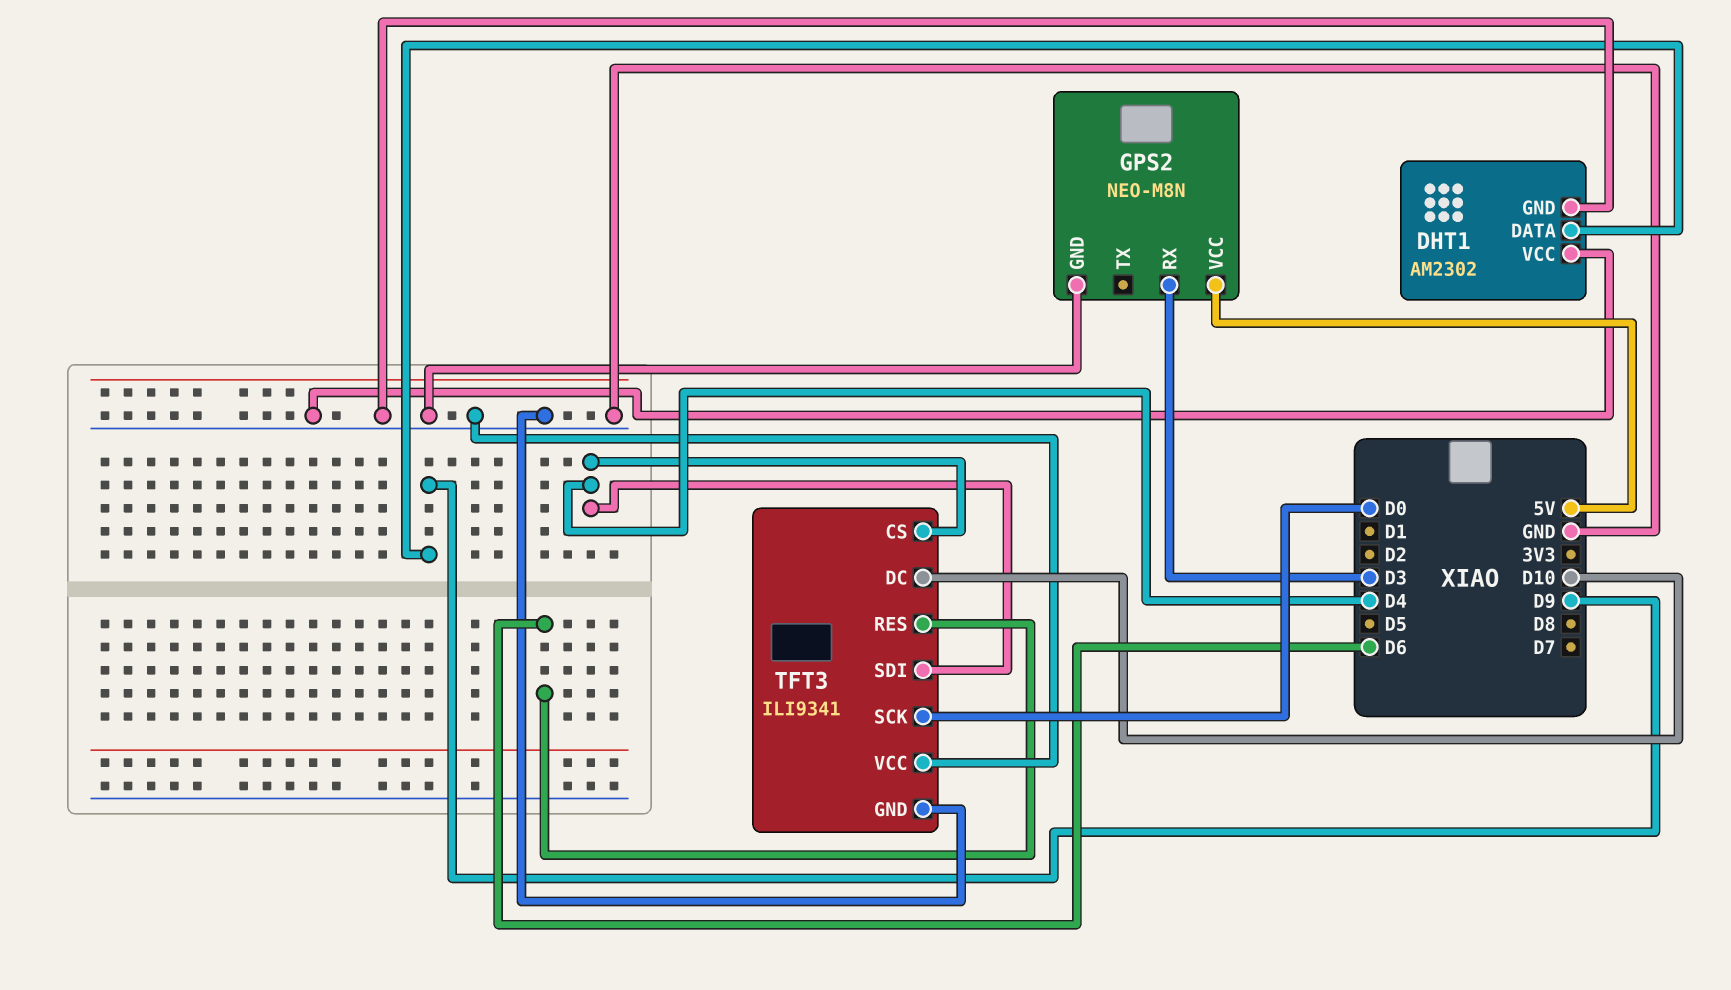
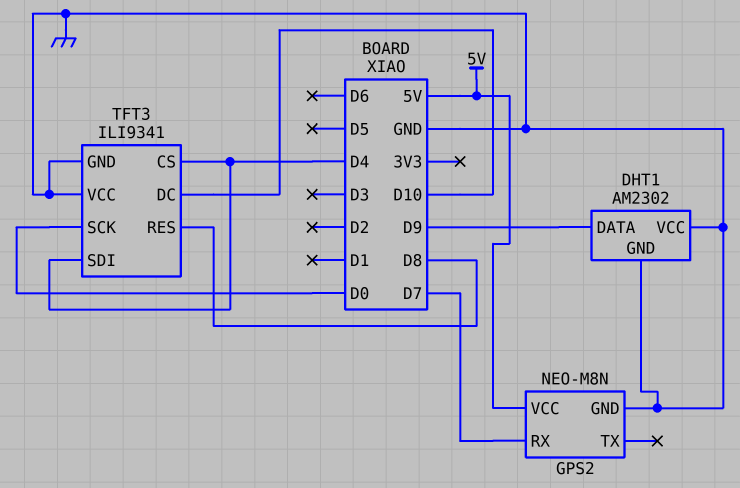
GPS2 pin RX: D3 -> D7
TFT3 pin RES: D6 -> D8

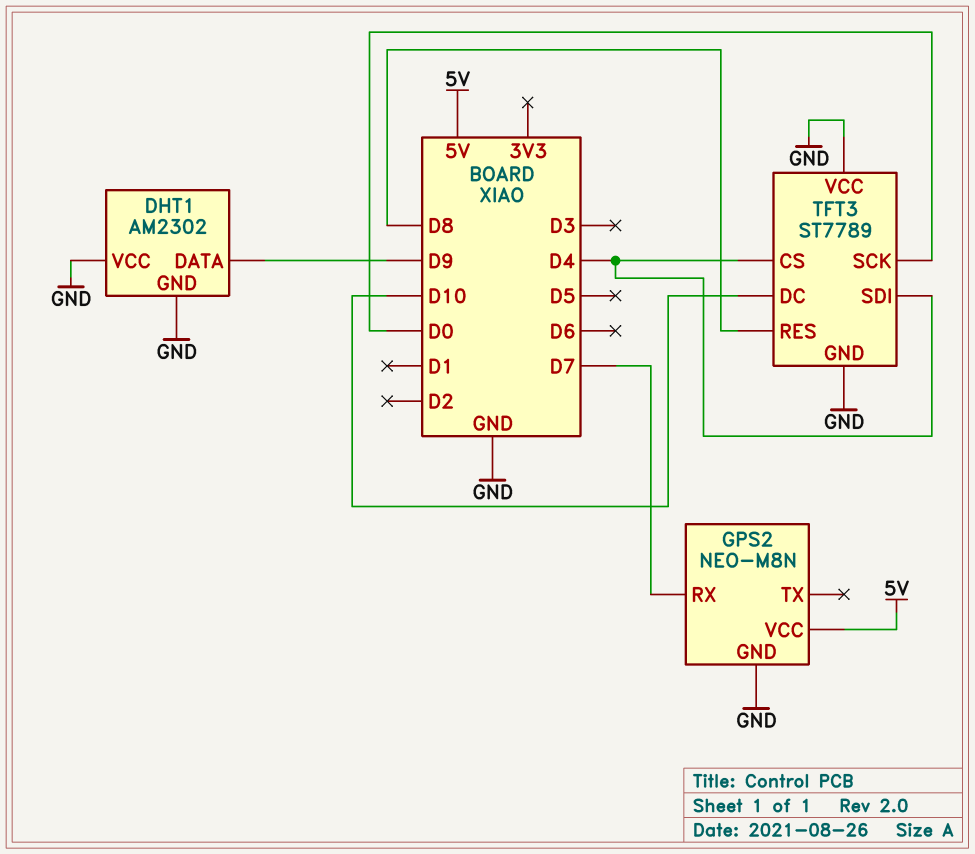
TFT3: ILI9341 -> ST7789

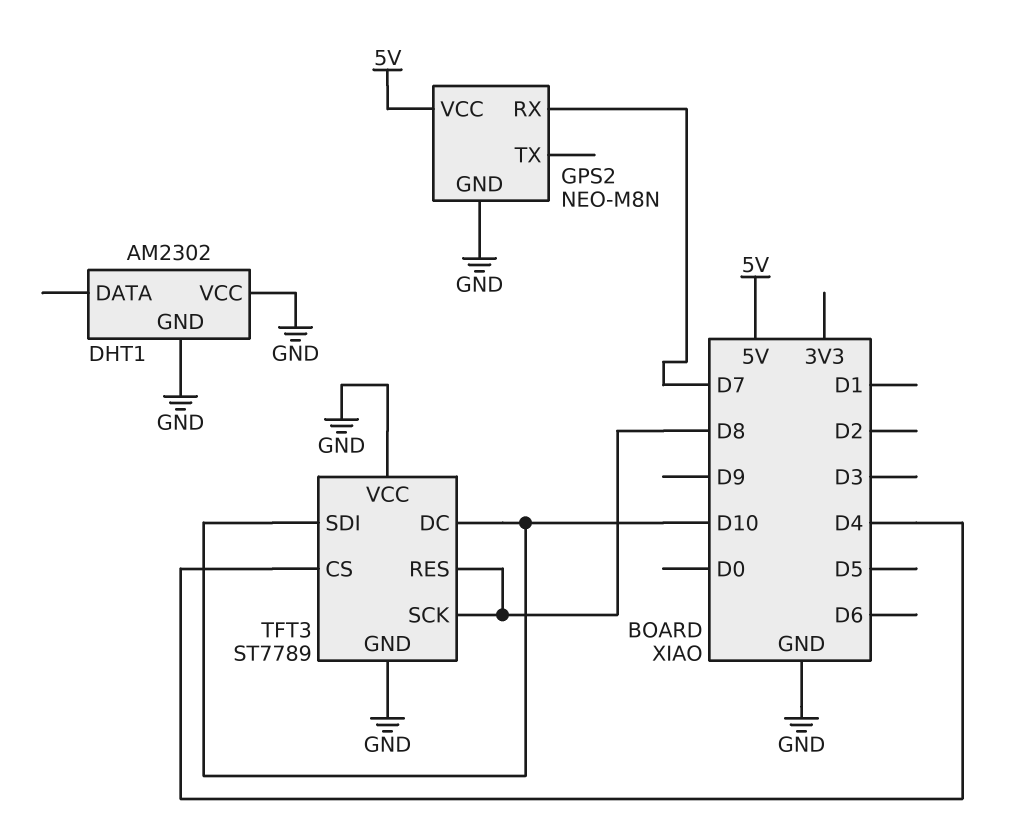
DHT1 pin DATA: D9 -> none
TFT3 pin SCK: D0 -> D8
TFT3 pin SDI: D4 -> D10

